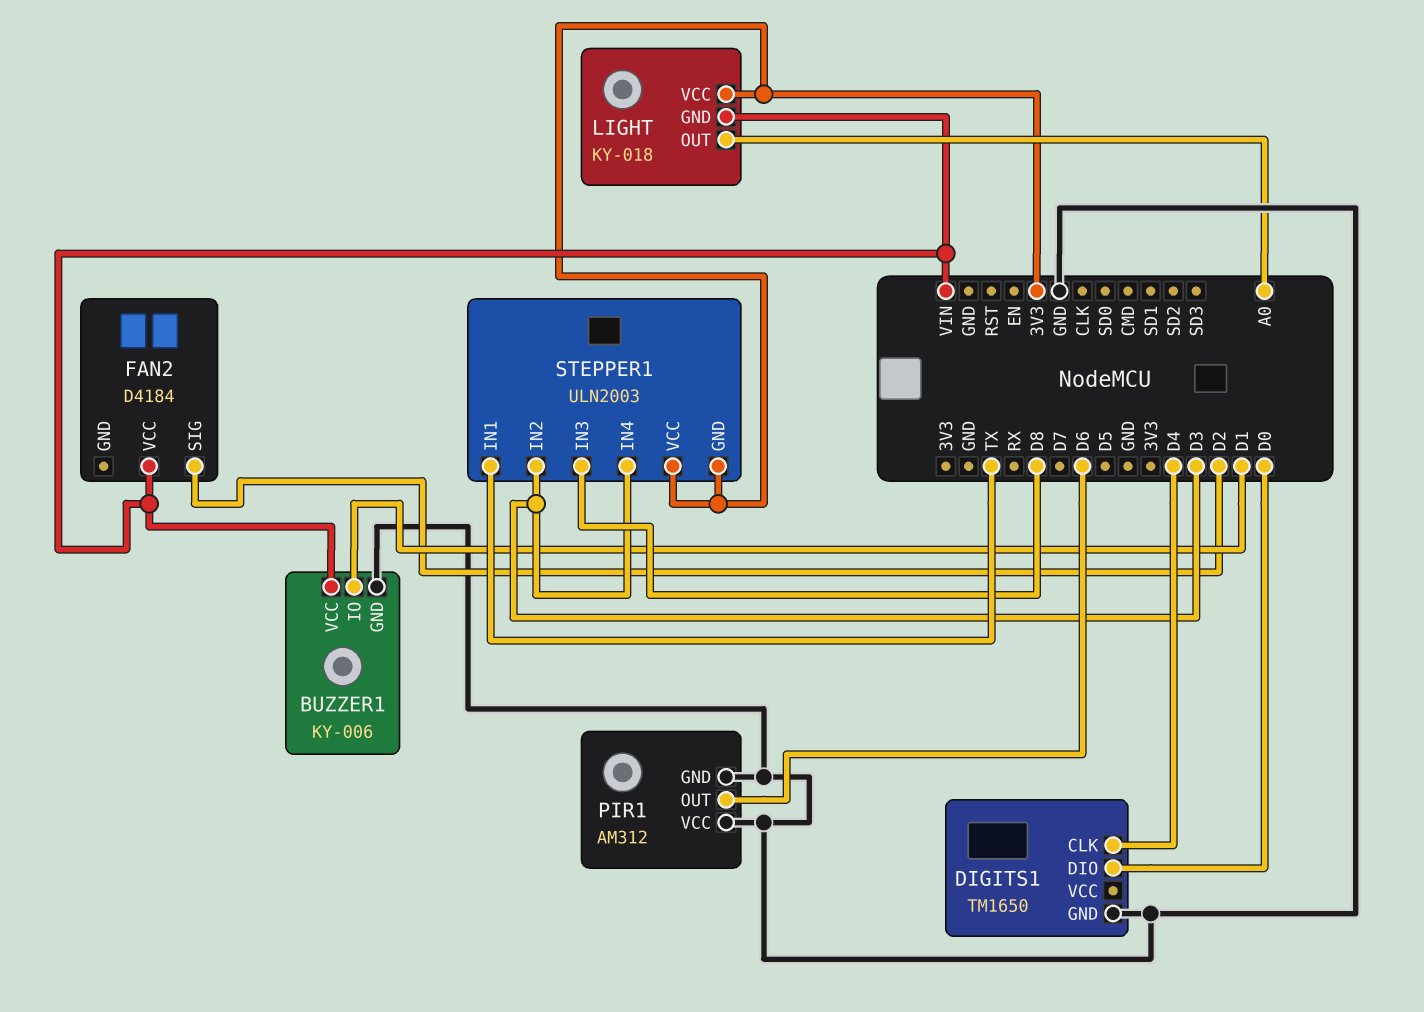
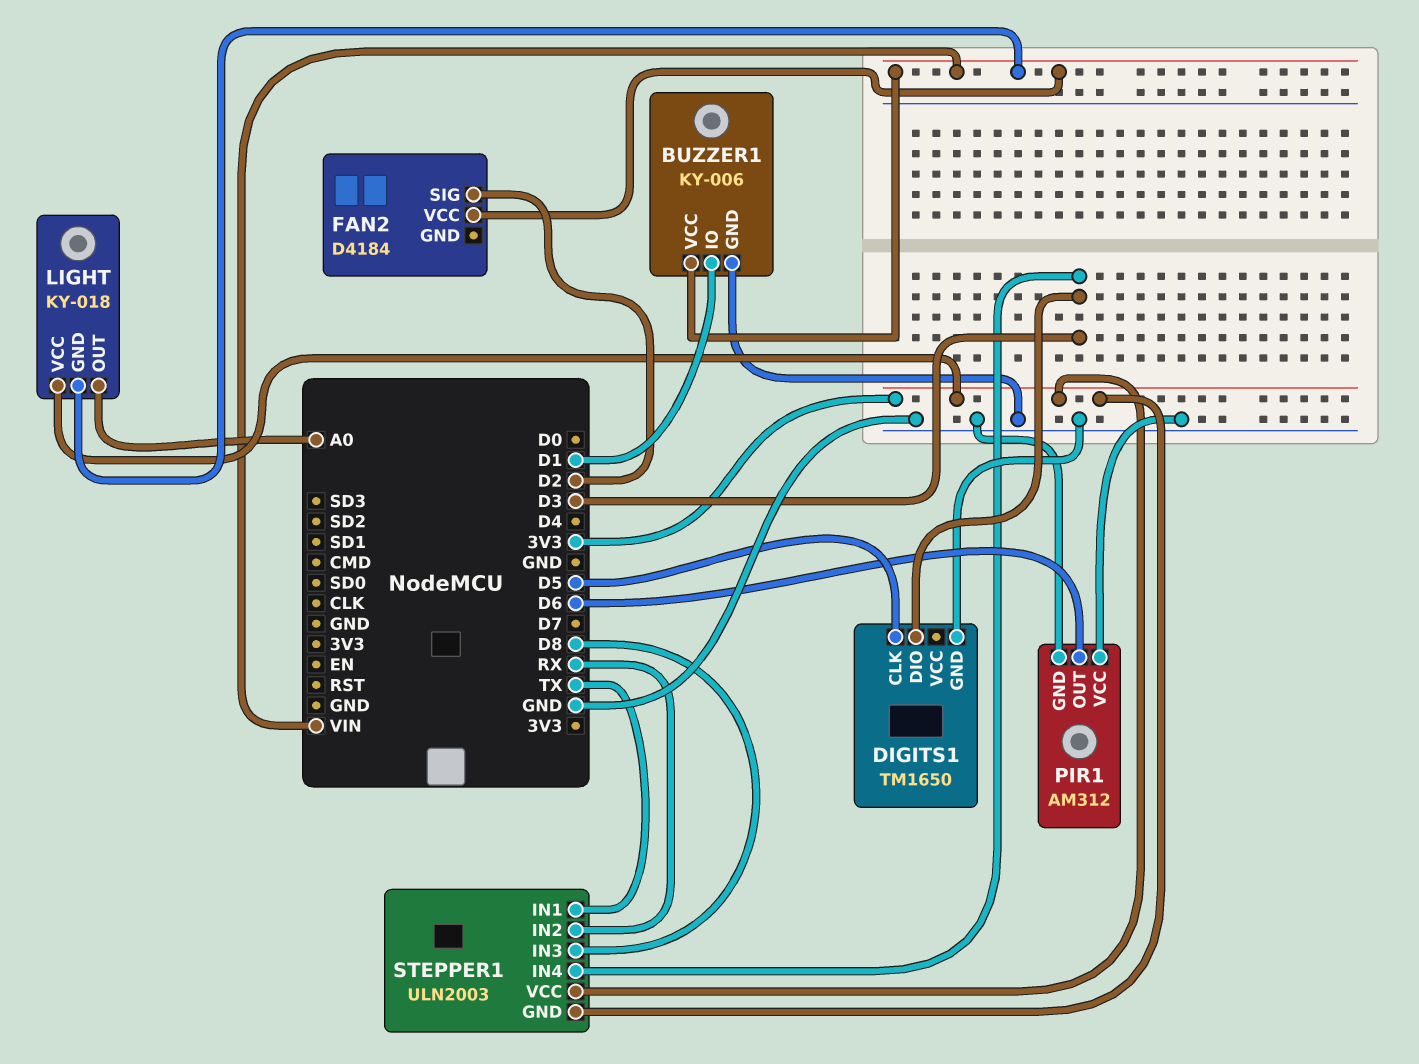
DIGITS1 pin CLK: D4 -> D5
DIGITS1 pin DIO: D0 -> D3
STEPPER1 pin IN2: D3 -> RX

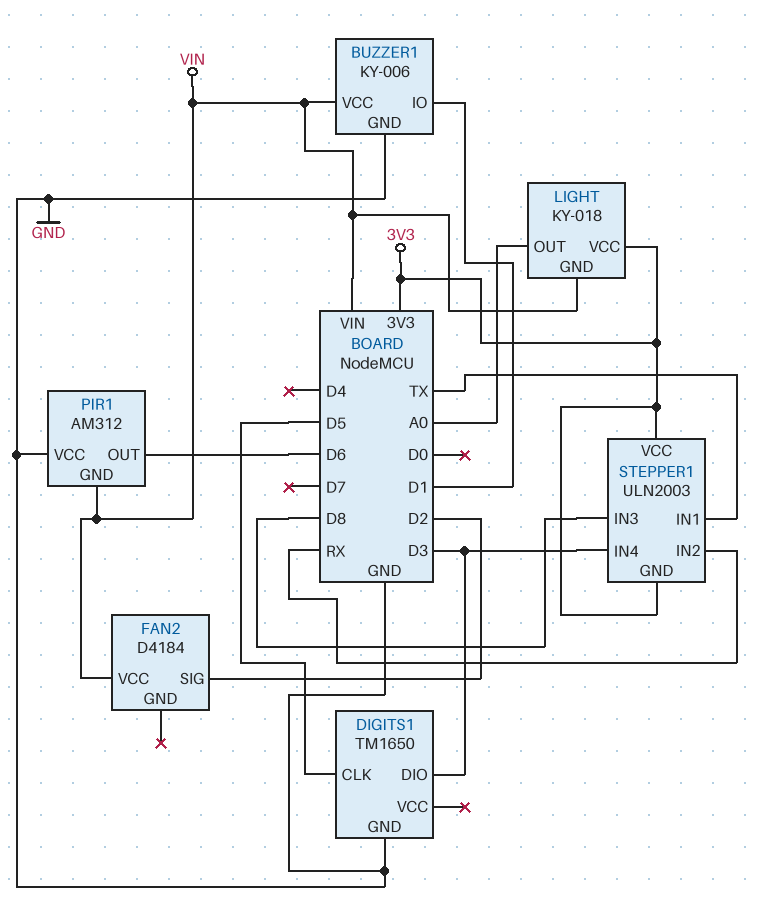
PIR1 pin GND: GND -> VIN

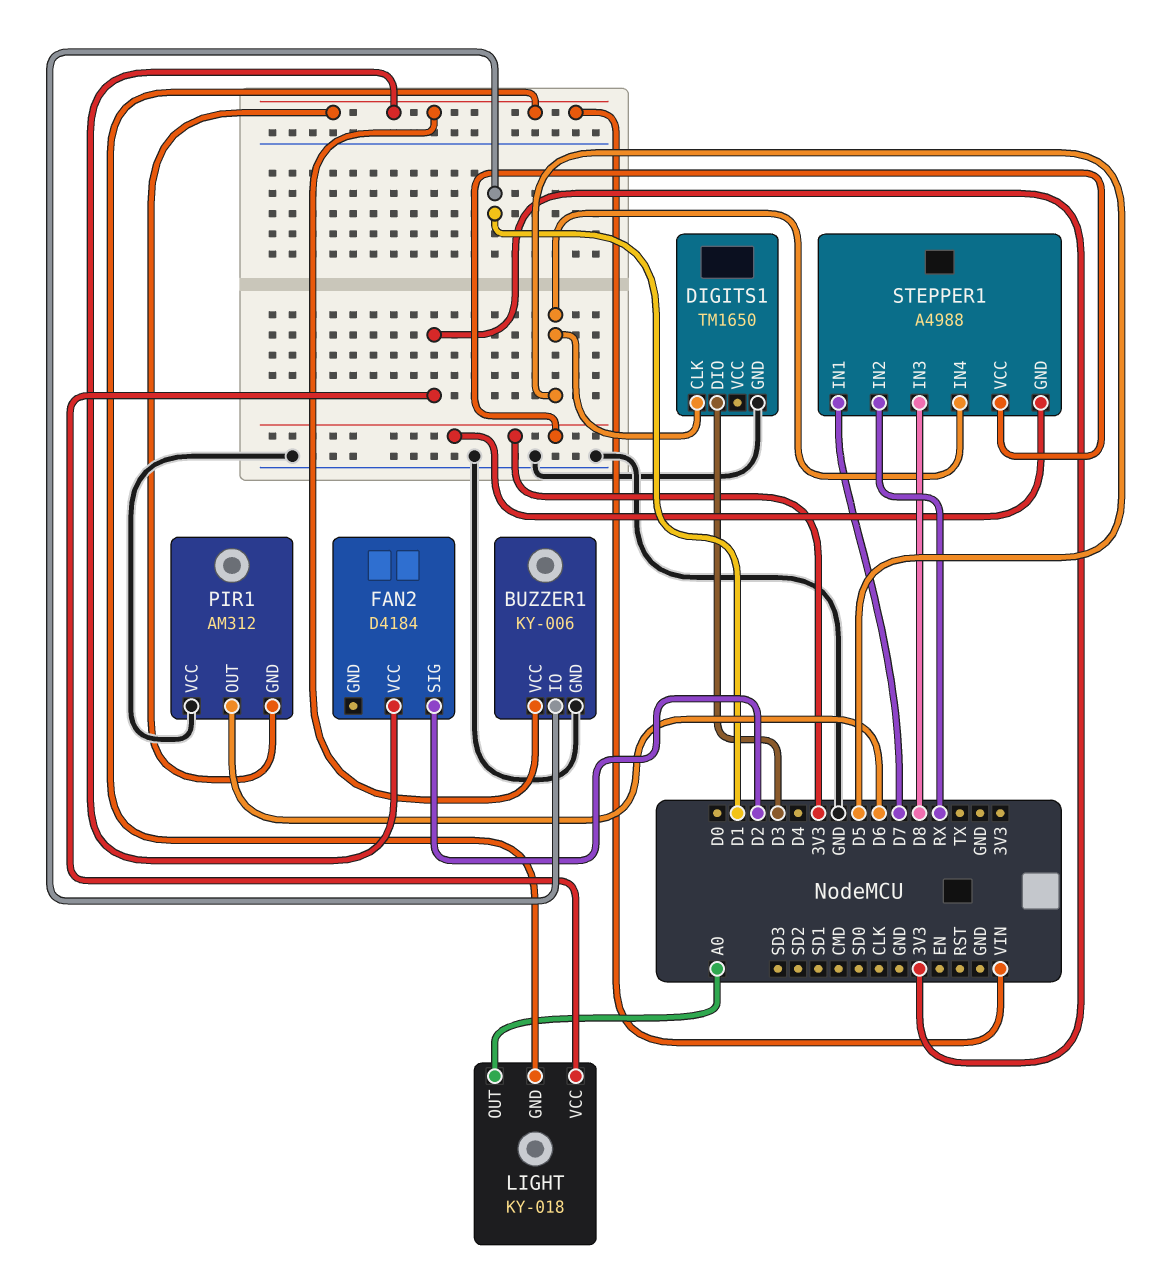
STEPPER1: ULN2003 -> A4988
STEPPER1 pin IN1: TX -> D7
STEPPER1 pin IN4: D3 -> D5

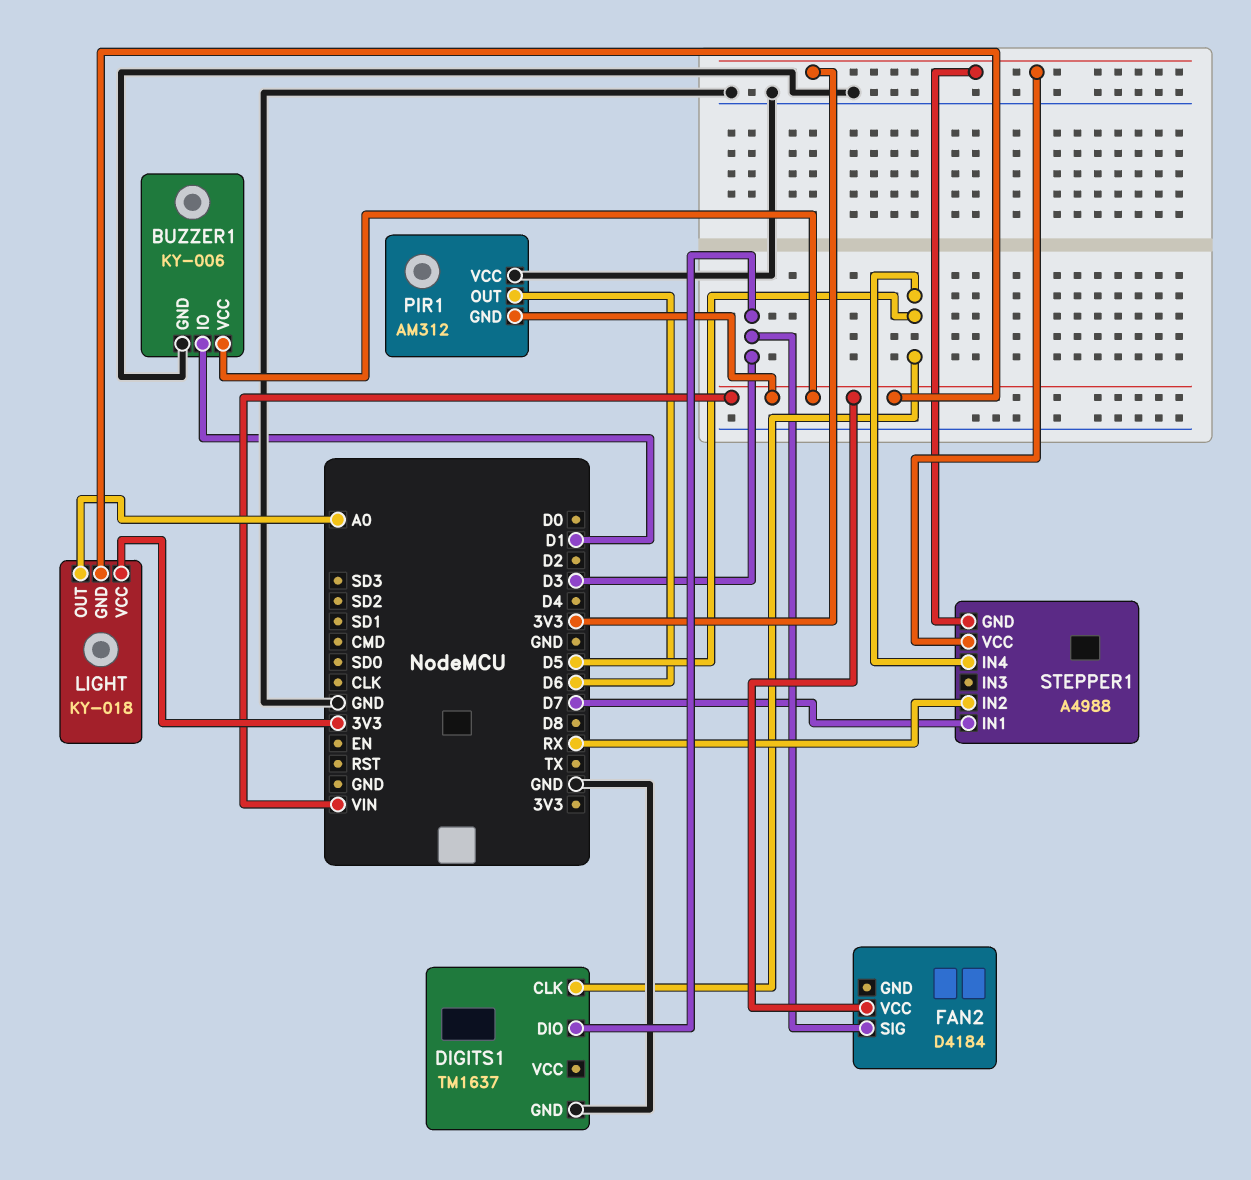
DIGITS1: TM1650 -> TM1637
FAN2 pin SIG: D2 -> D3
STEPPER1 pin IN3: D8 -> none

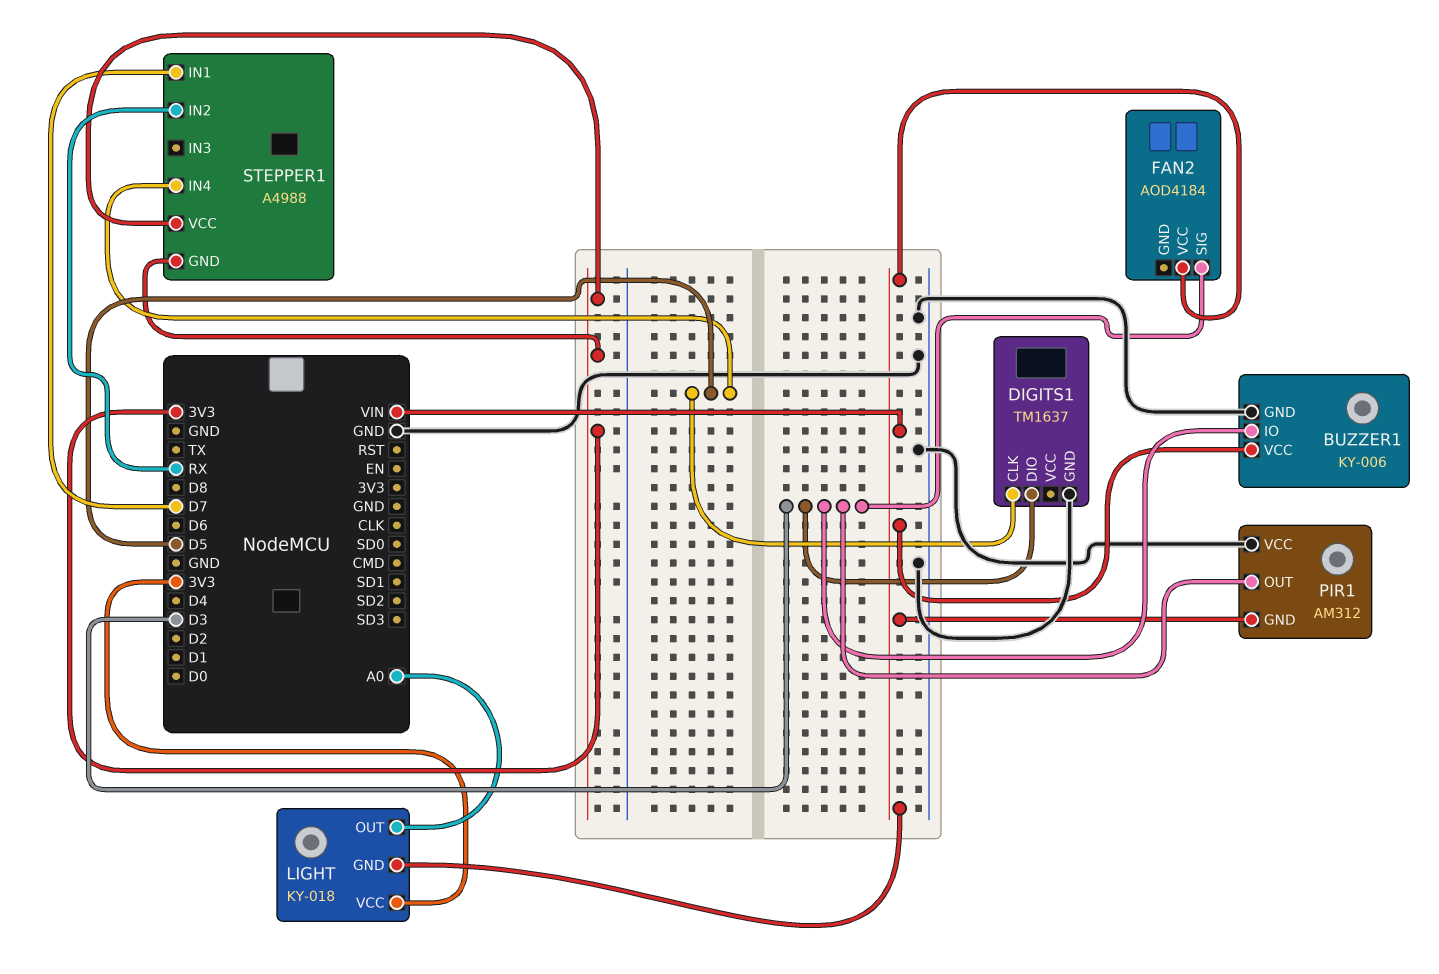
BUZZER1 pin IO: D1 -> D3
FAN2: D4184 -> AOD4184
PIR1 pin OUT: D6 -> D3

